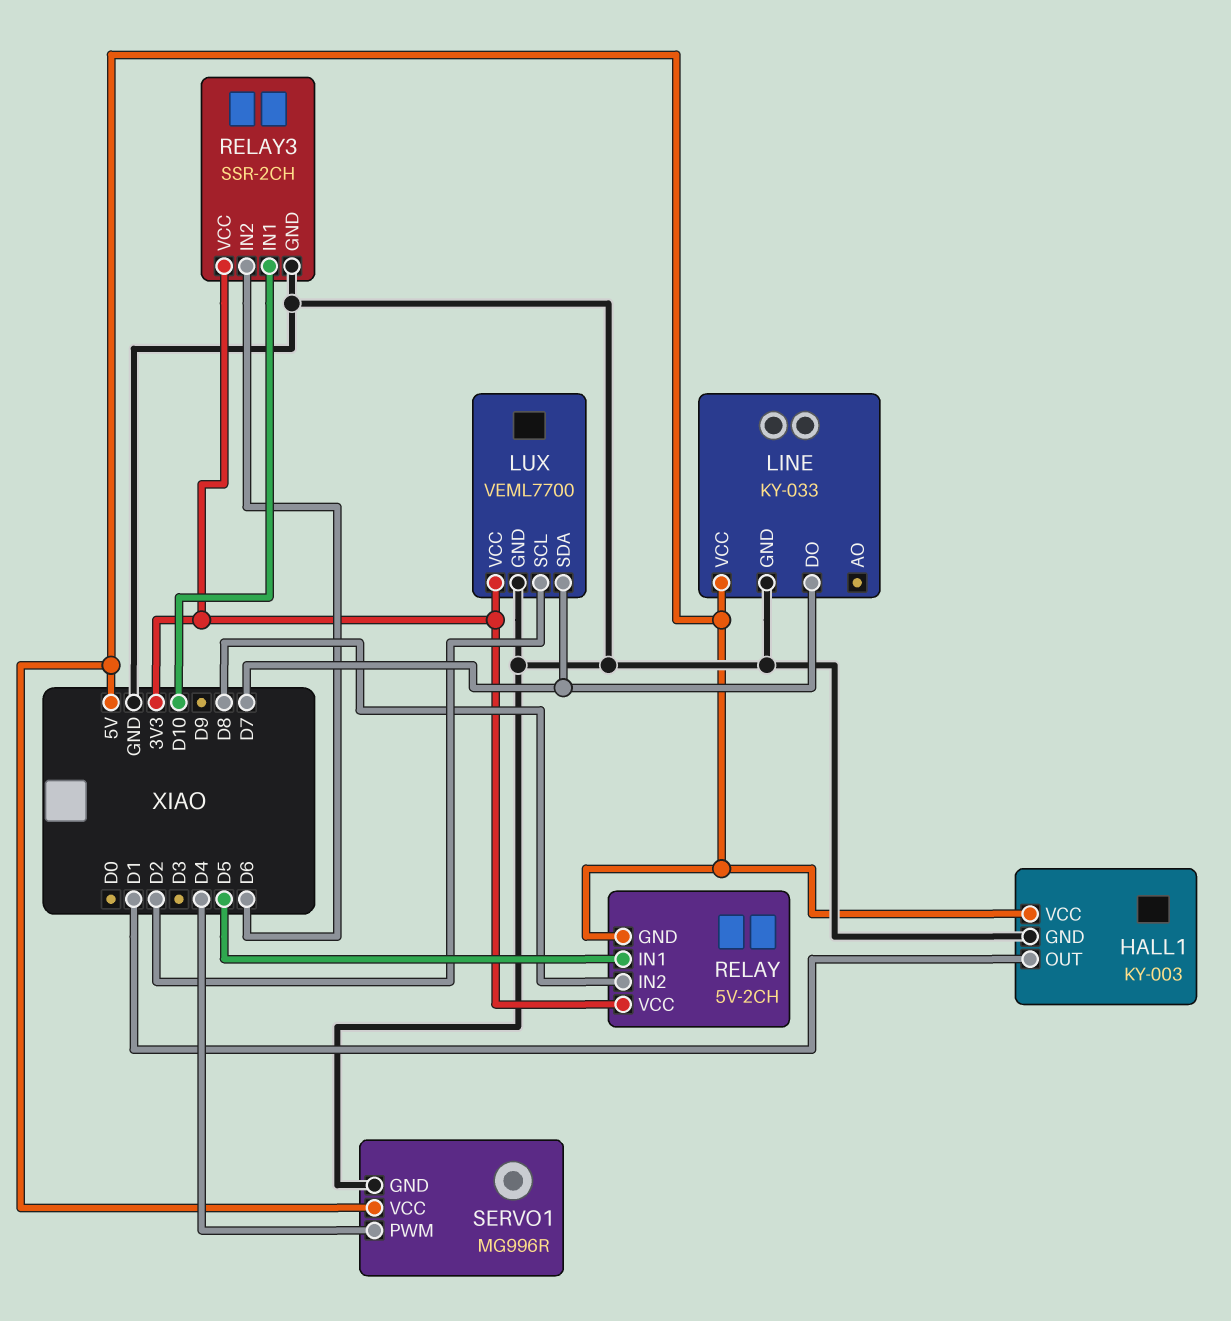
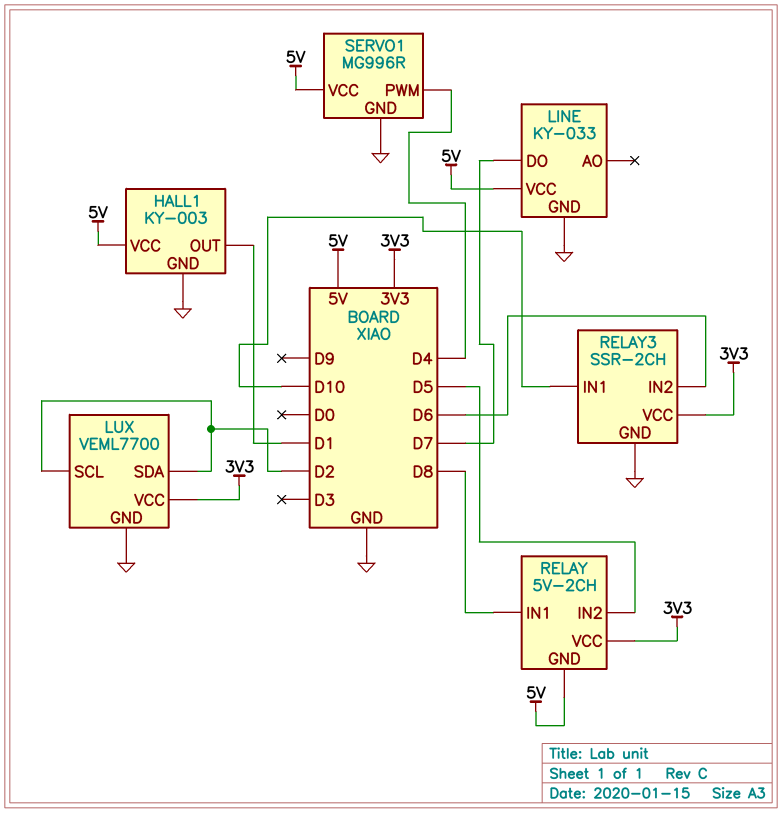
LUX pin SDA: D7 -> D2
RELAY pin IN1: D5 -> D8
RELAY pin IN2: D8 -> D5

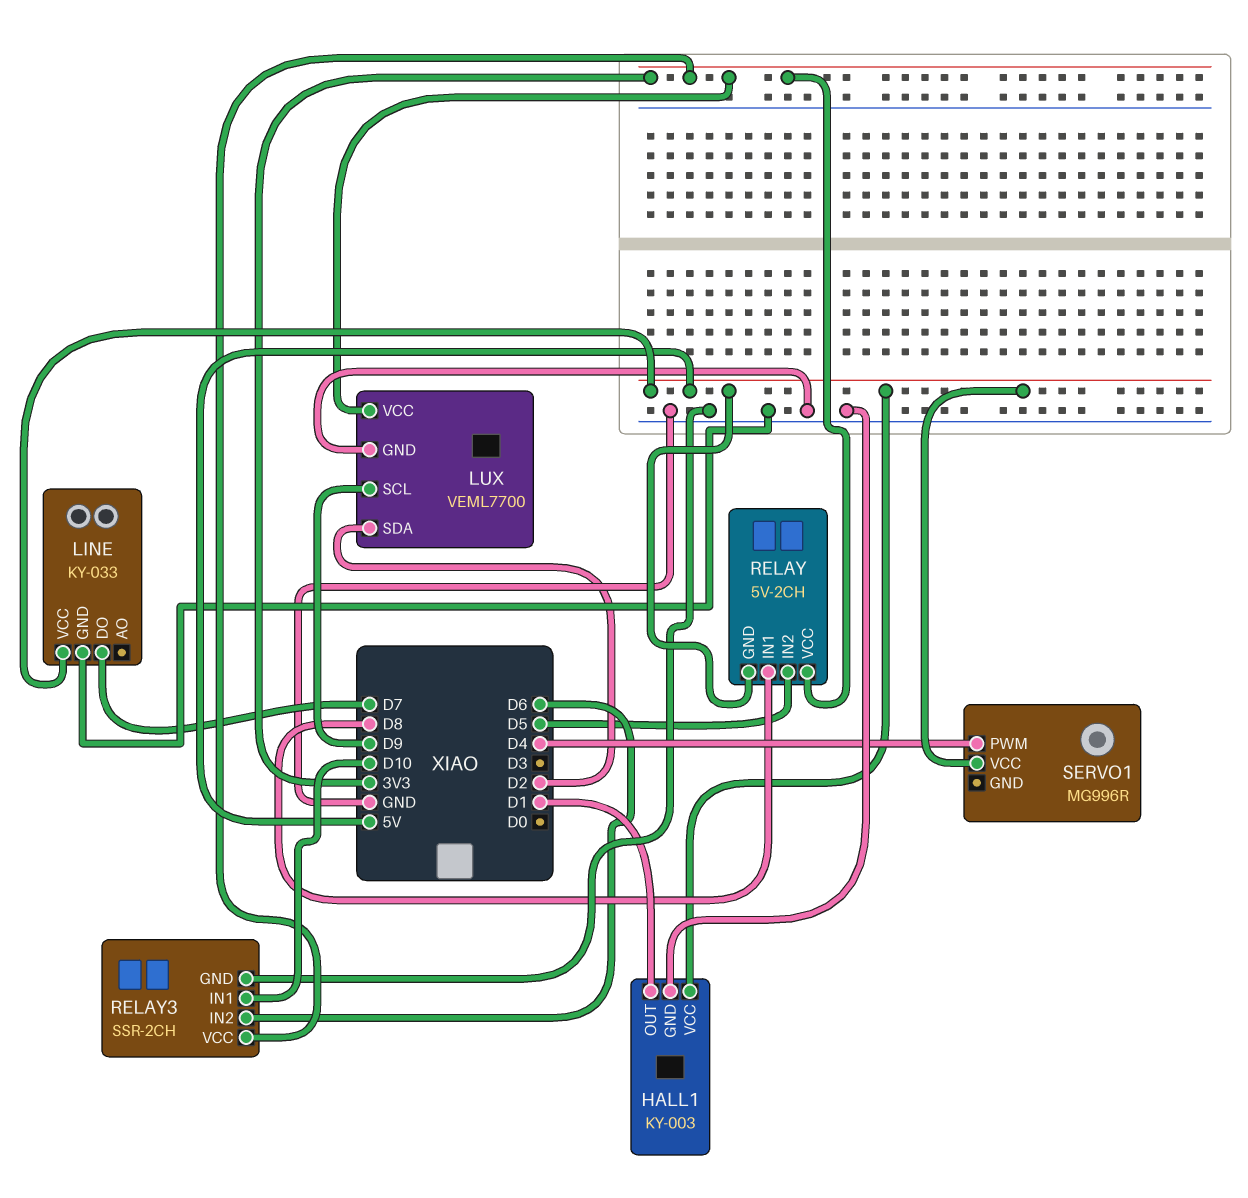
LUX pin SCL: D2 -> D9
SERVO1 pin GND: GND -> none

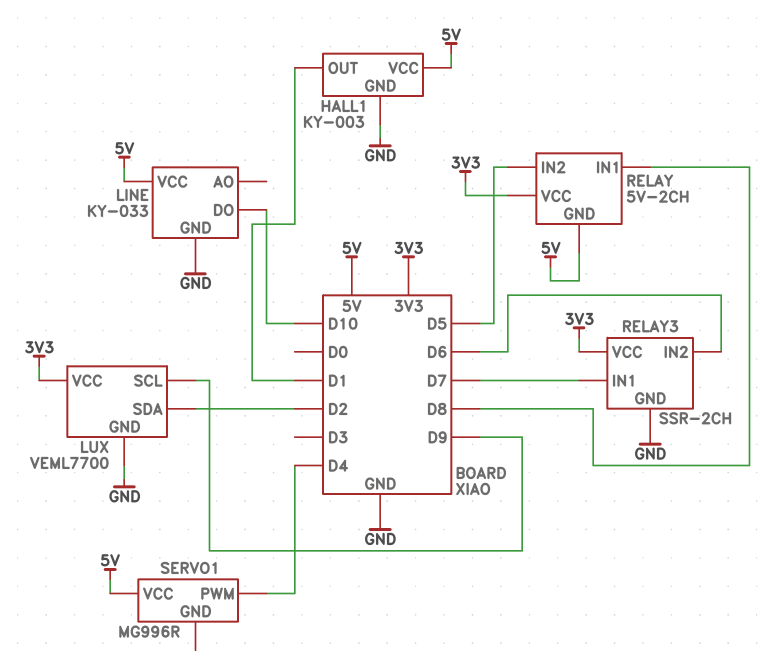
LINE pin DO: D7 -> D10
RELAY3 pin IN1: D10 -> D7

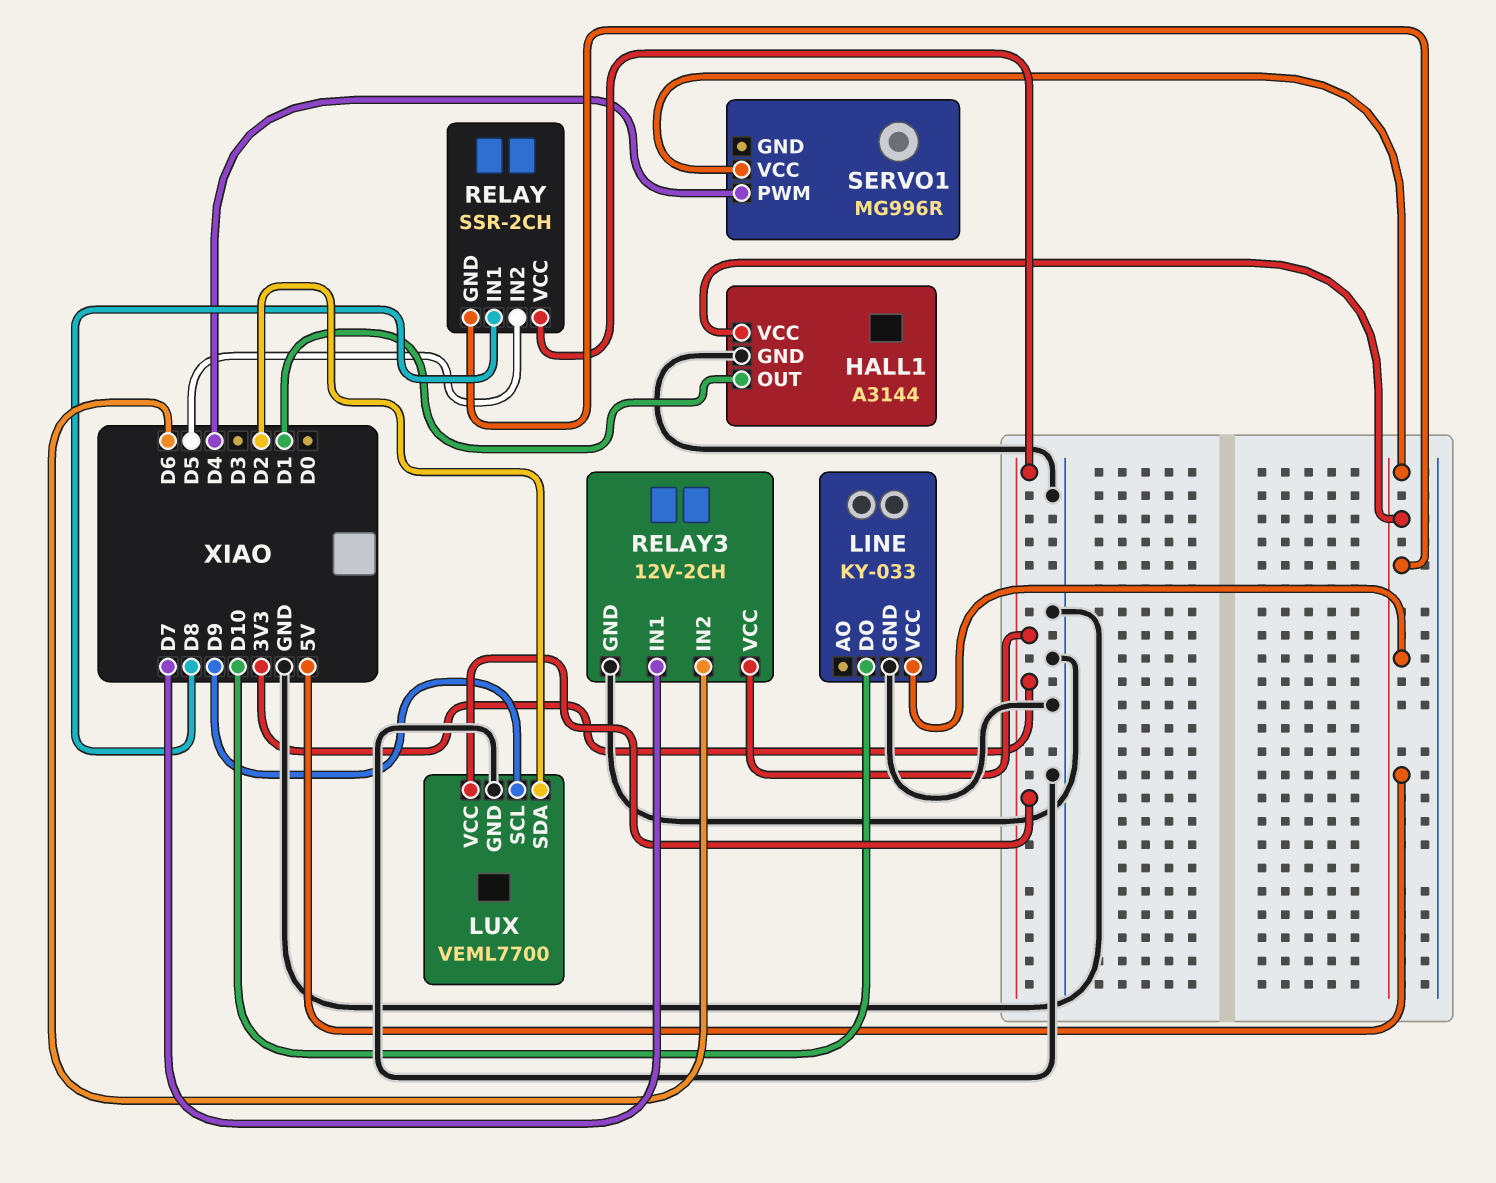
HALL1: KY-003 -> A3144
RELAY: 5V-2CH -> SSR-2CH
RELAY3: SSR-2CH -> 12V-2CH

